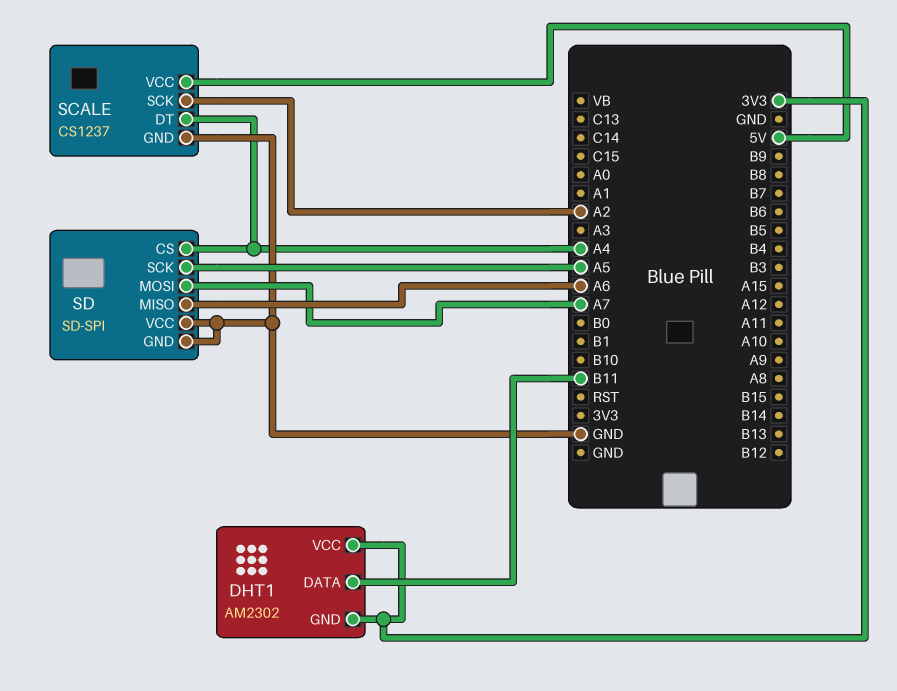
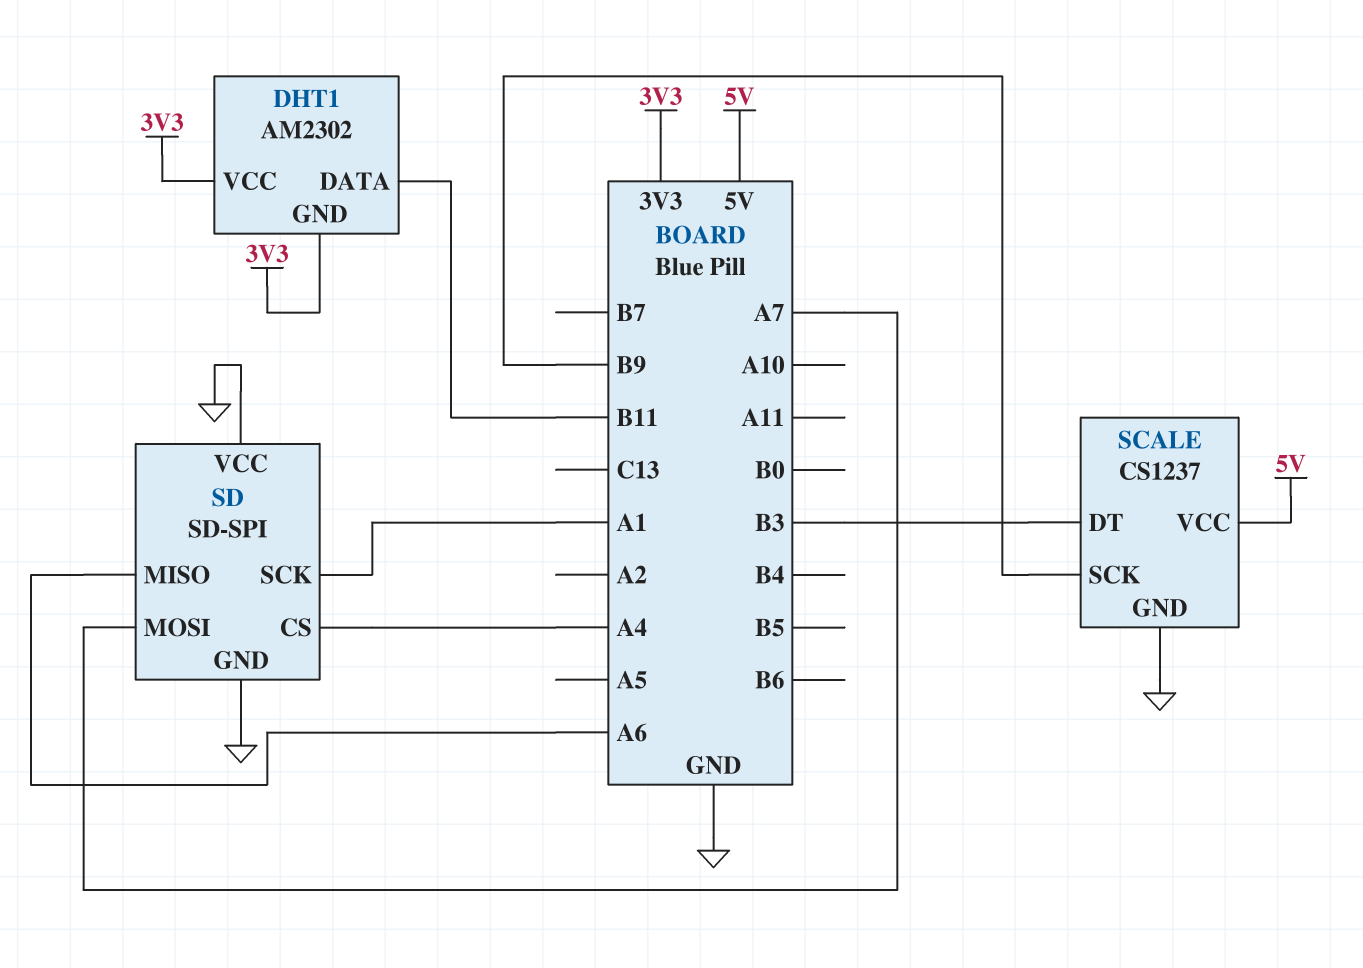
SCALE pin DT: A4 -> B3
SCALE pin SCK: A2 -> B9
SD pin SCK: A5 -> A1

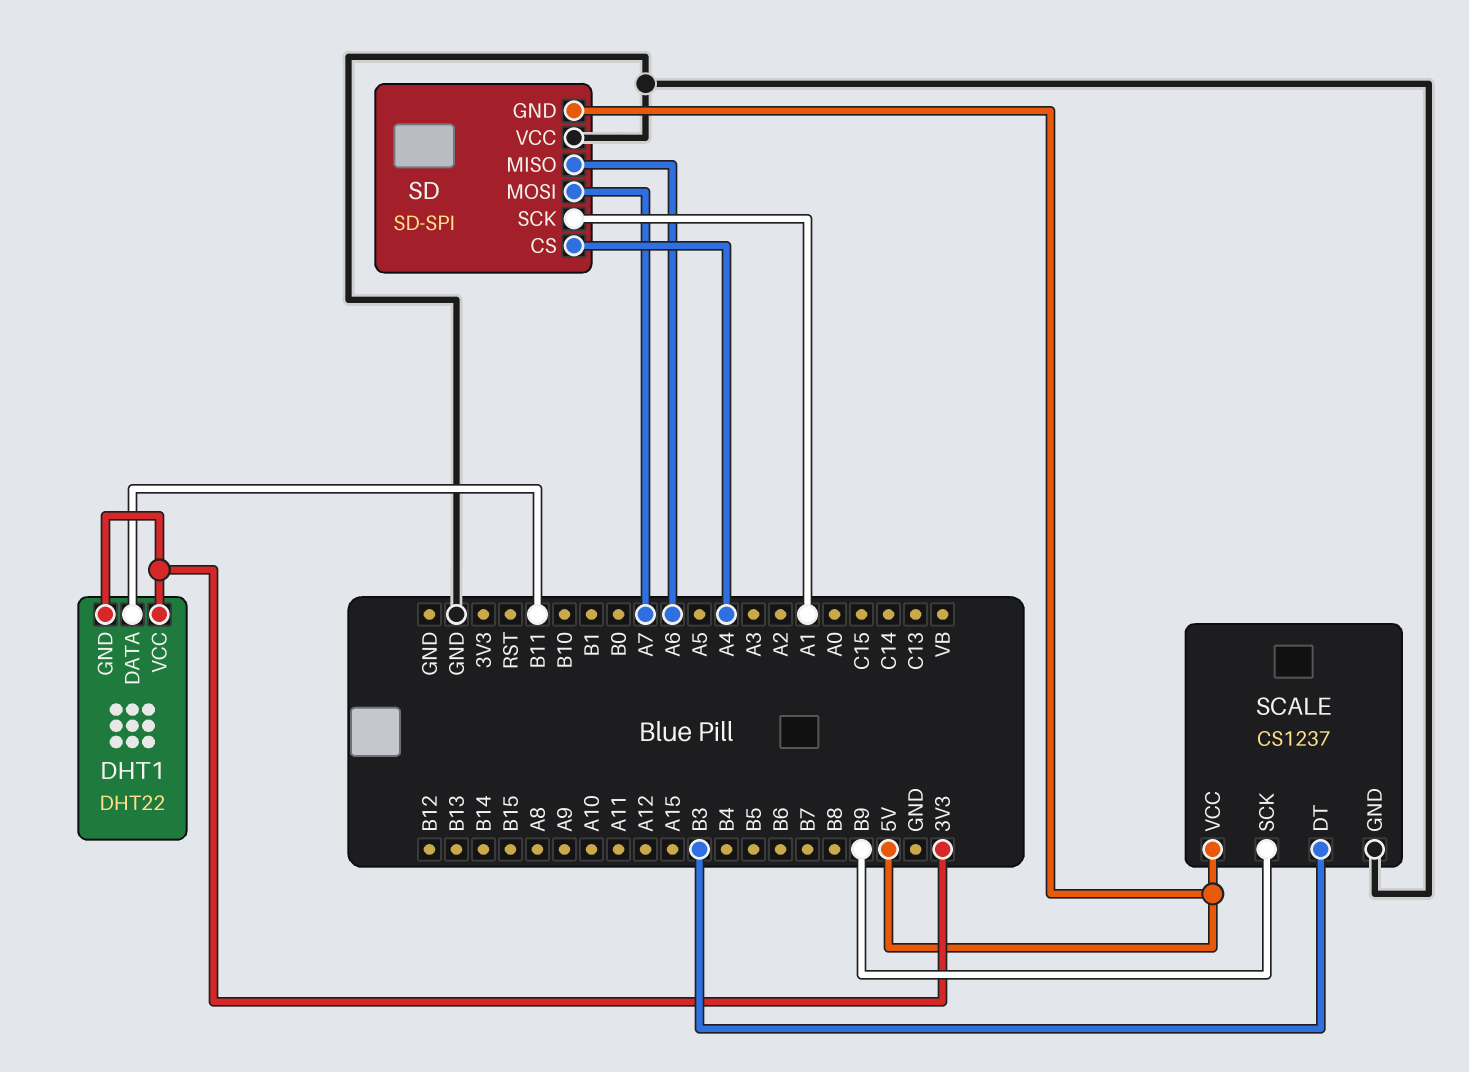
DHT1: AM2302 -> DHT22
SD pin GND: GND -> 5V

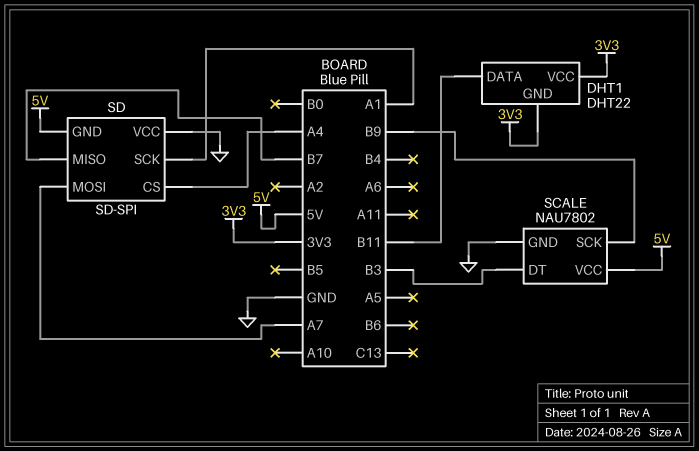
SCALE: CS1237 -> NAU7802
SD pin MISO: A6 -> B7

